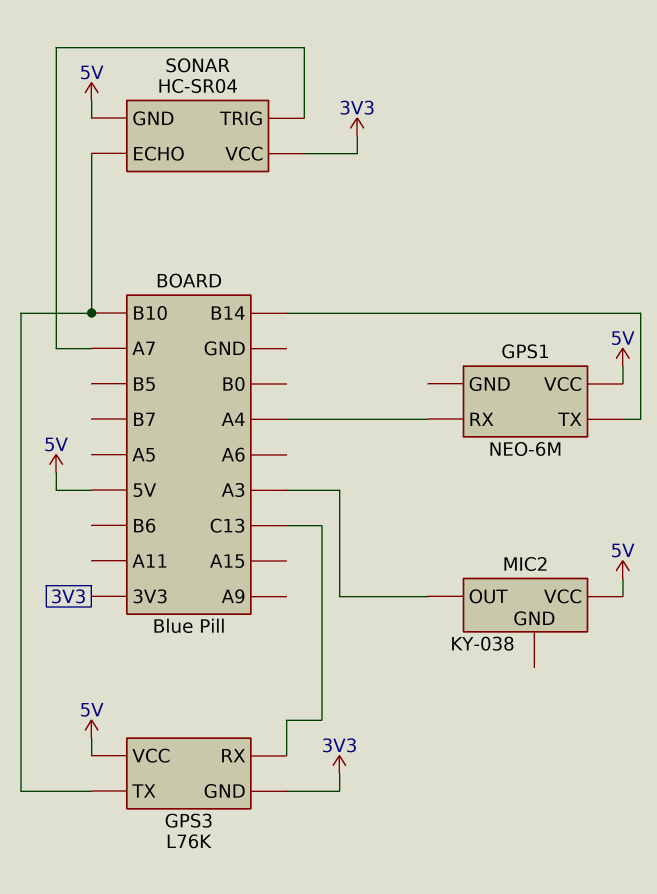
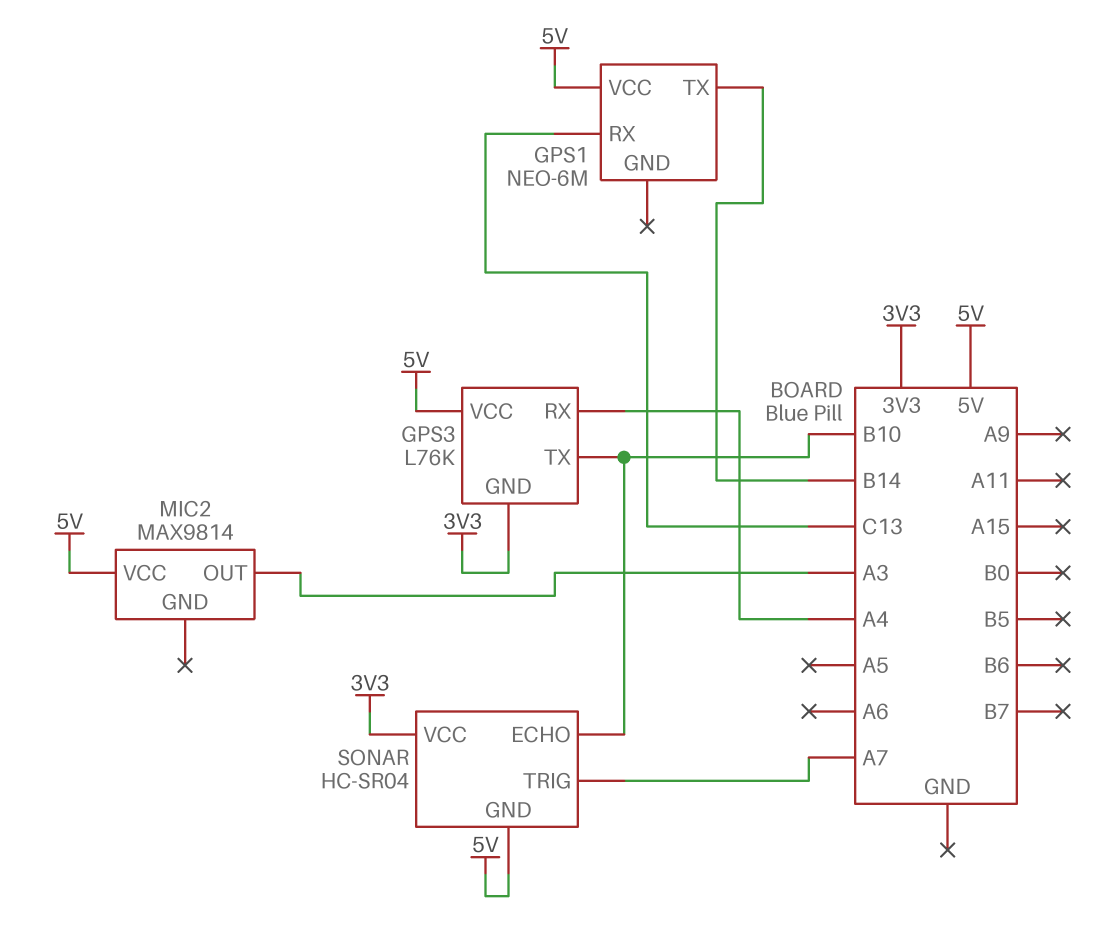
GPS1 pin RX: A4 -> C13
GPS3 pin RX: C13 -> A4
MIC2: KY-038 -> MAX9814

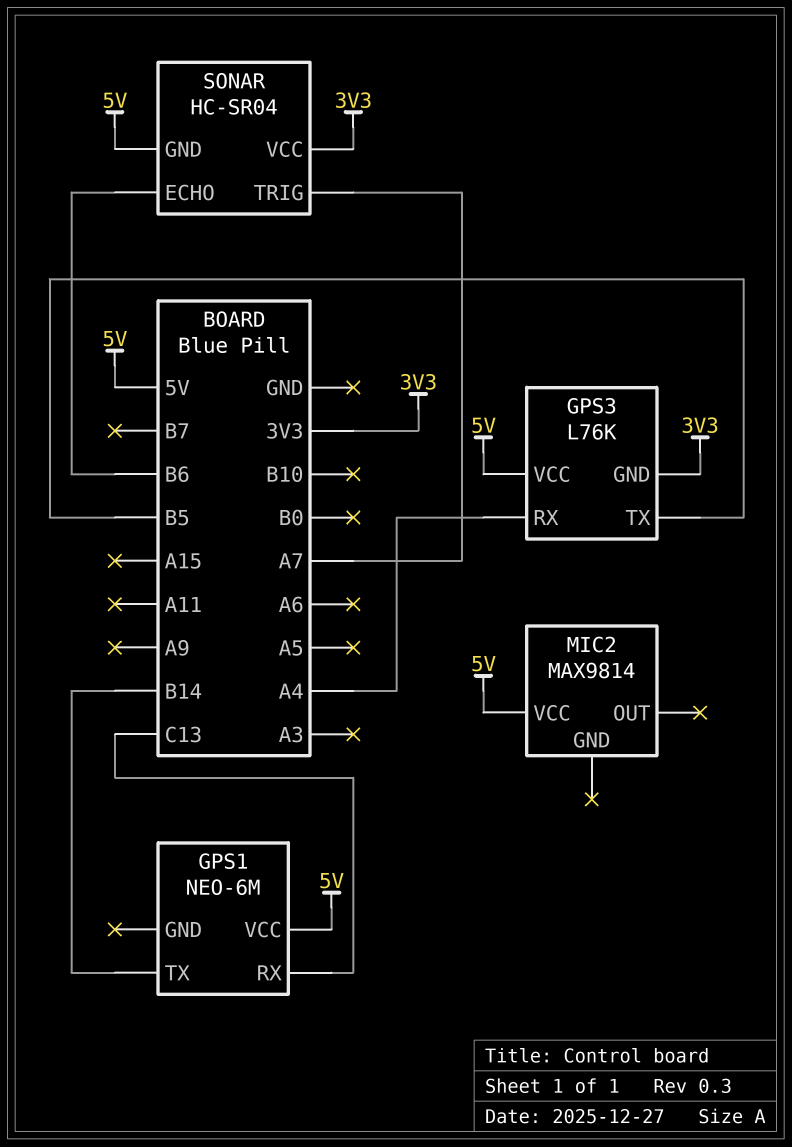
GPS3 pin TX: B10 -> B5
MIC2 pin OUT: A3 -> none
SONAR pin ECHO: B10 -> B6

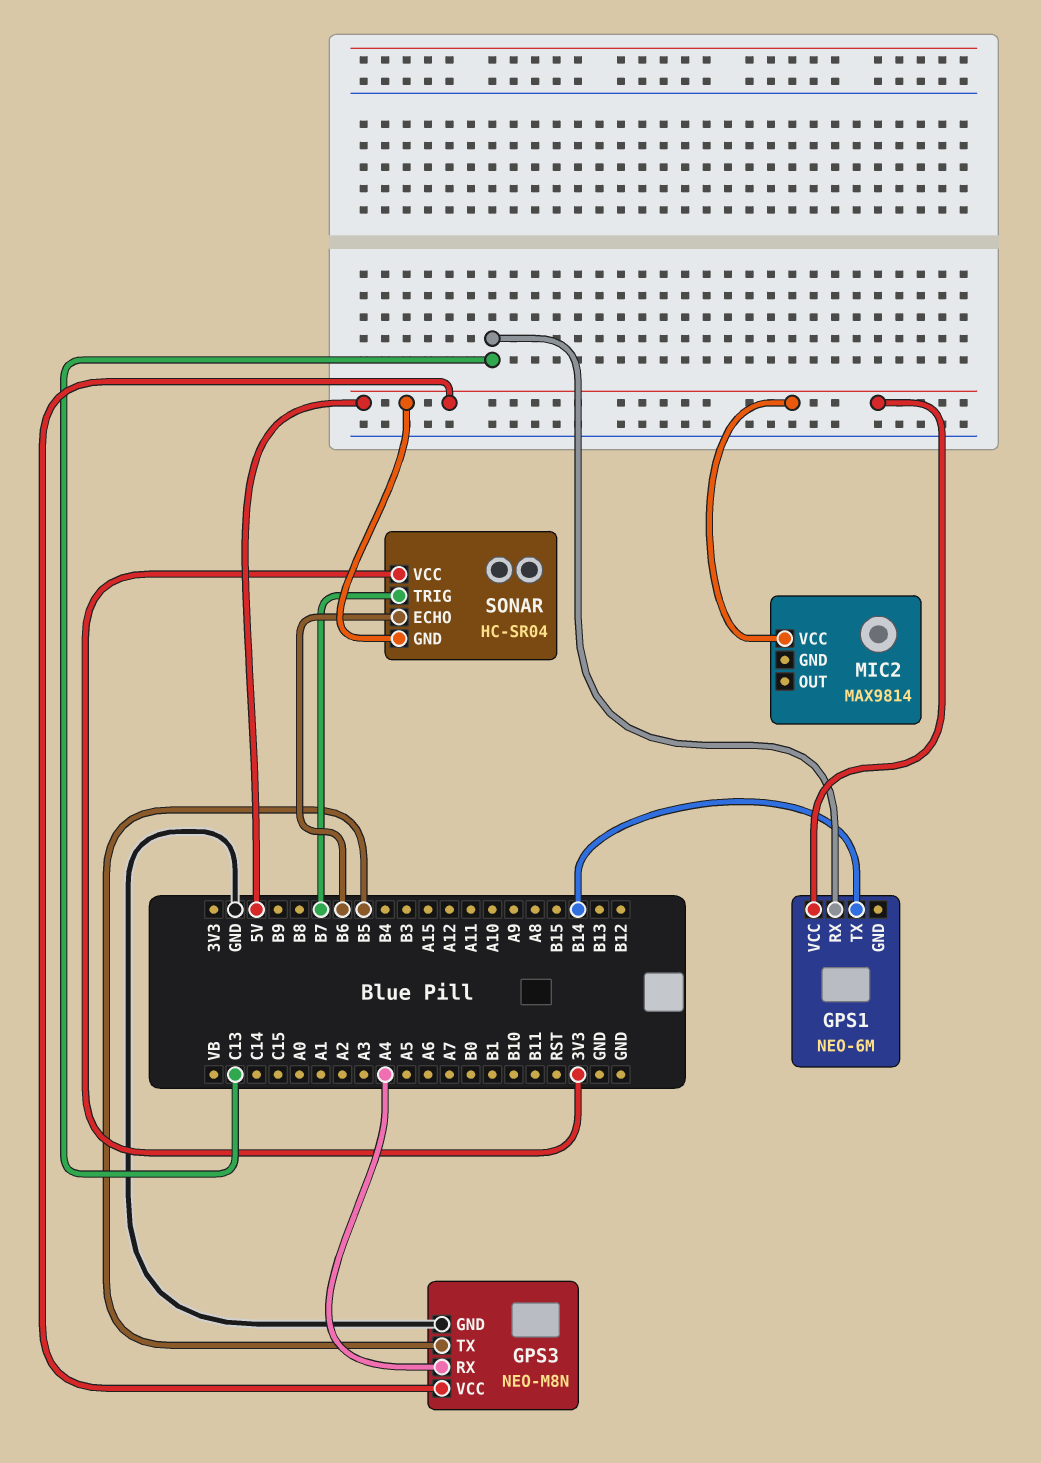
GPS3: L76K -> NEO-M8N
GPS3 pin GND: 3V3 -> GND
SONAR pin TRIG: A7 -> B7

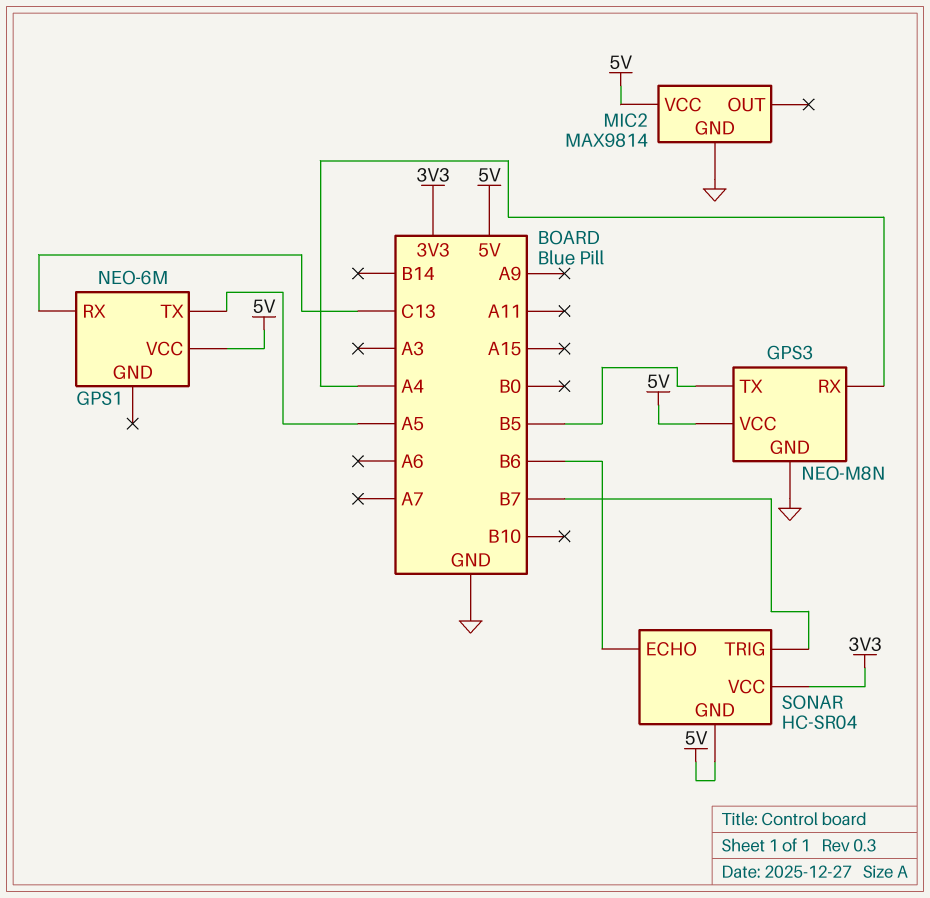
GPS1 pin TX: B14 -> A5
MIC2 pin GND: none -> GND

